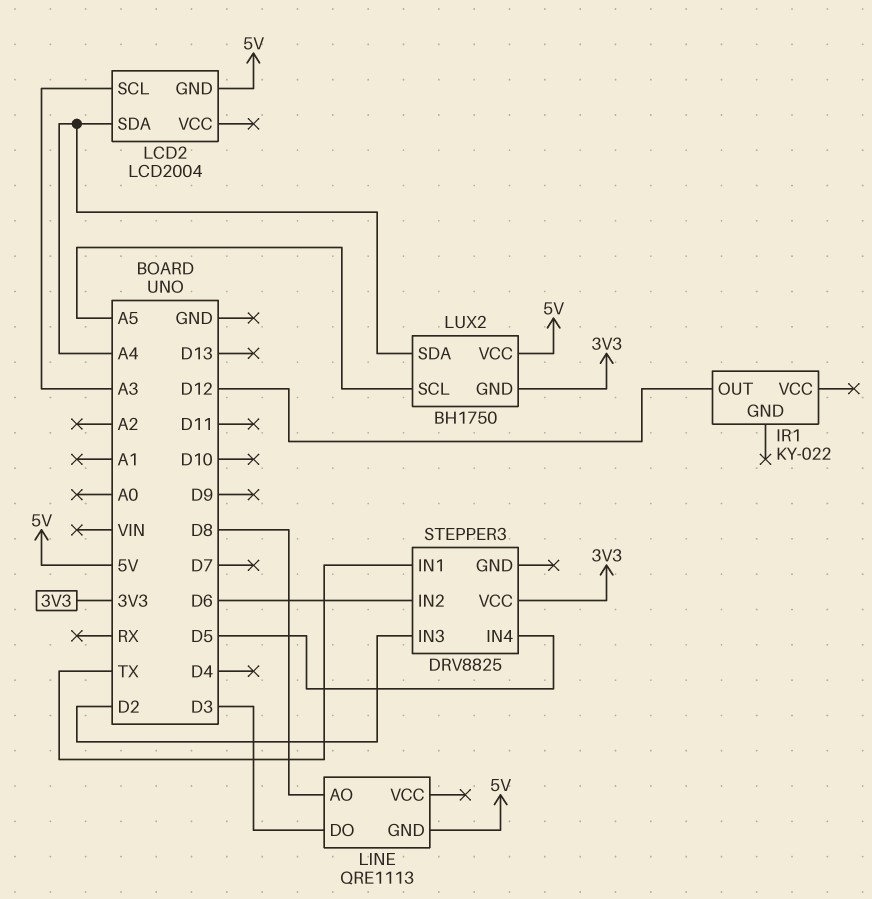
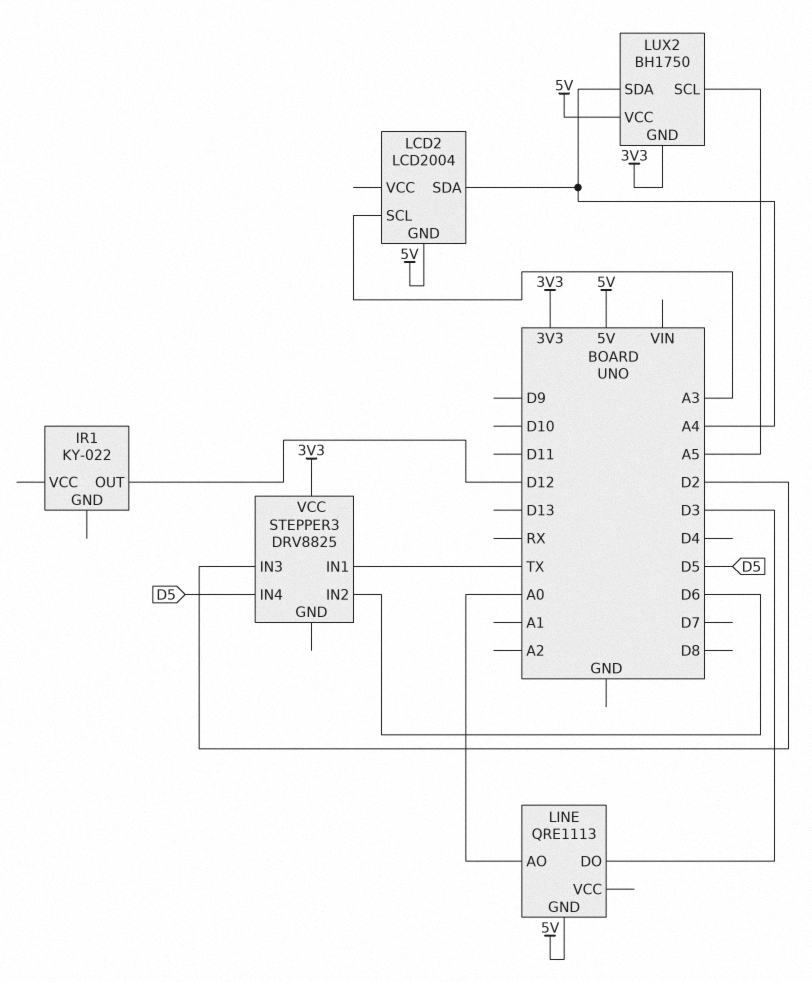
LINE pin AO: D8 -> A0

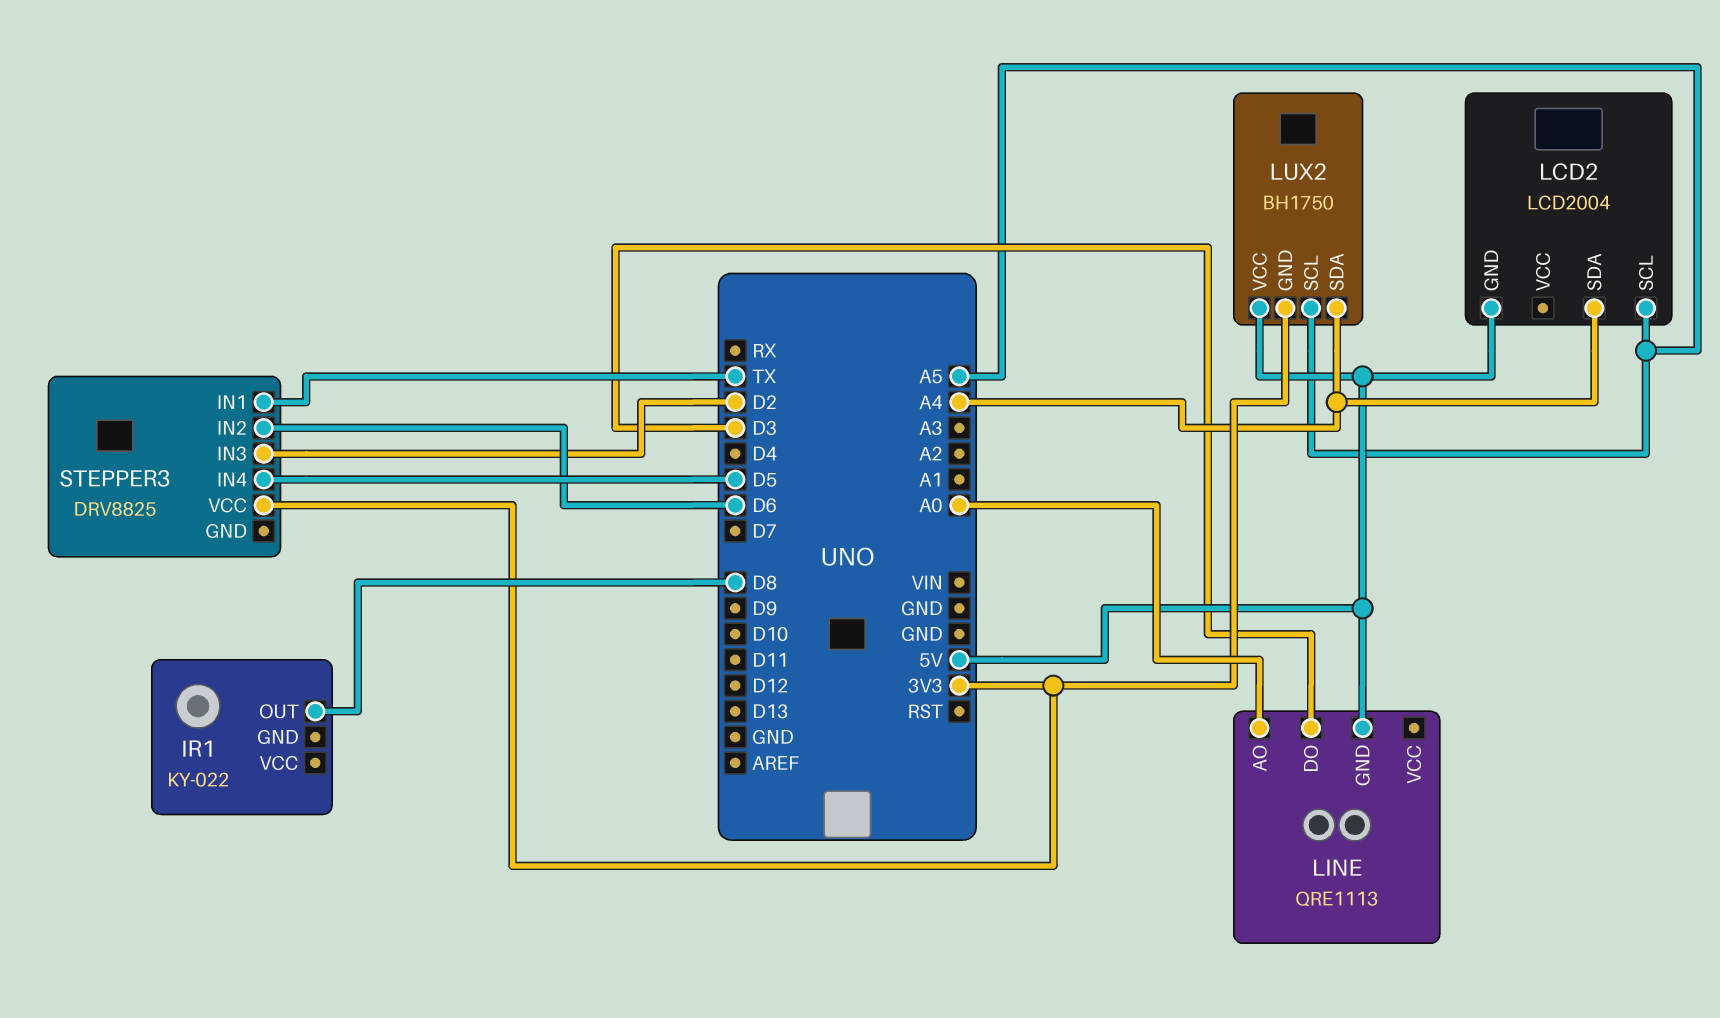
IR1 pin OUT: D12 -> D8
LCD2 pin SCL: A3 -> A5

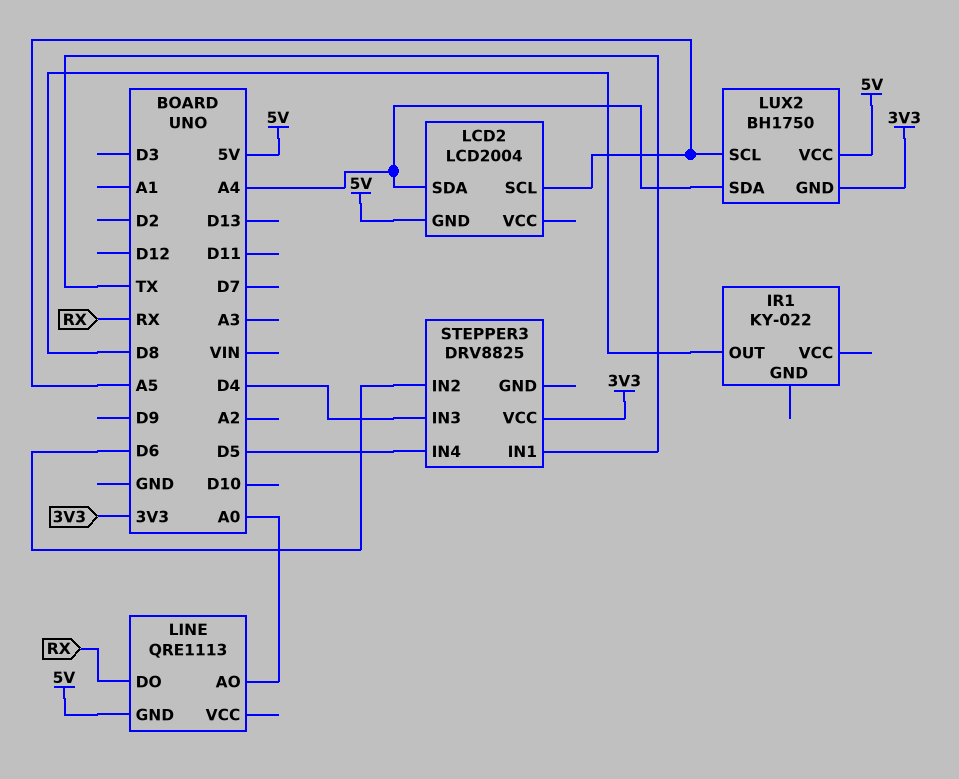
LINE pin DO: D3 -> RX
STEPPER3 pin IN3: D2 -> D4

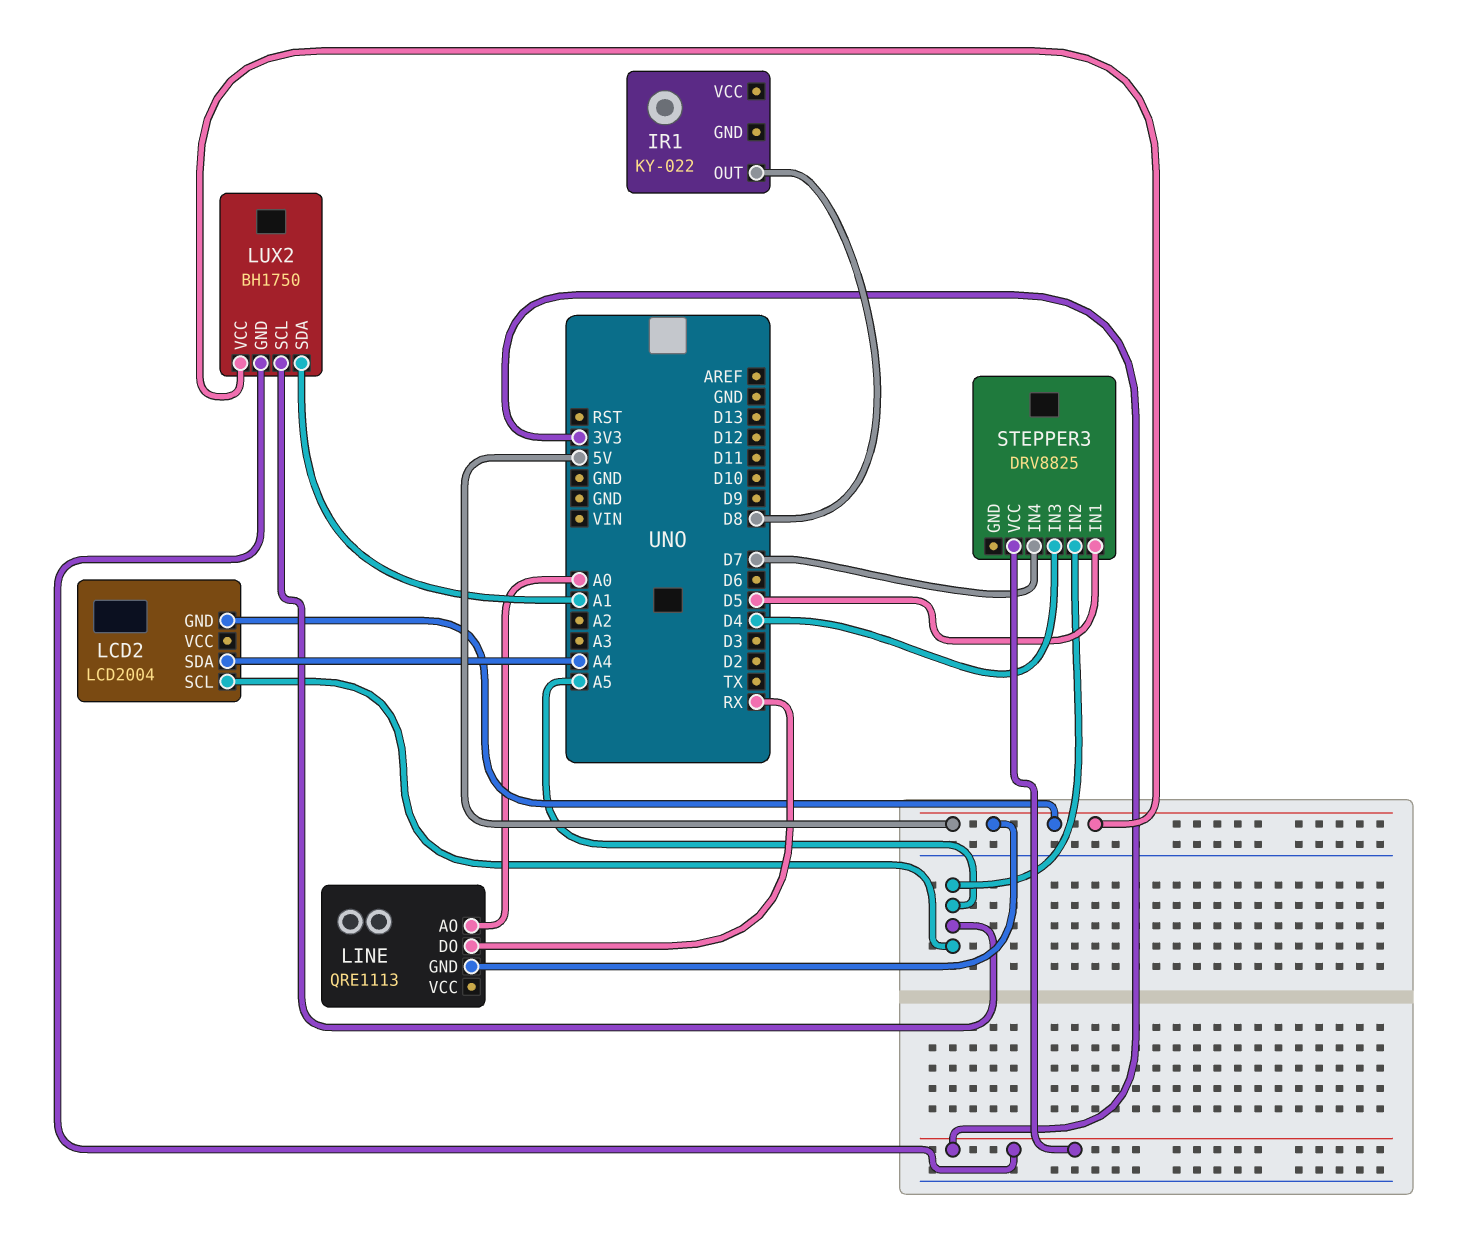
LUX2 pin SDA: A4 -> A1
STEPPER3 pin IN1: TX -> D5
STEPPER3 pin IN2: D6 -> A5
STEPPER3 pin IN4: D5 -> D7

